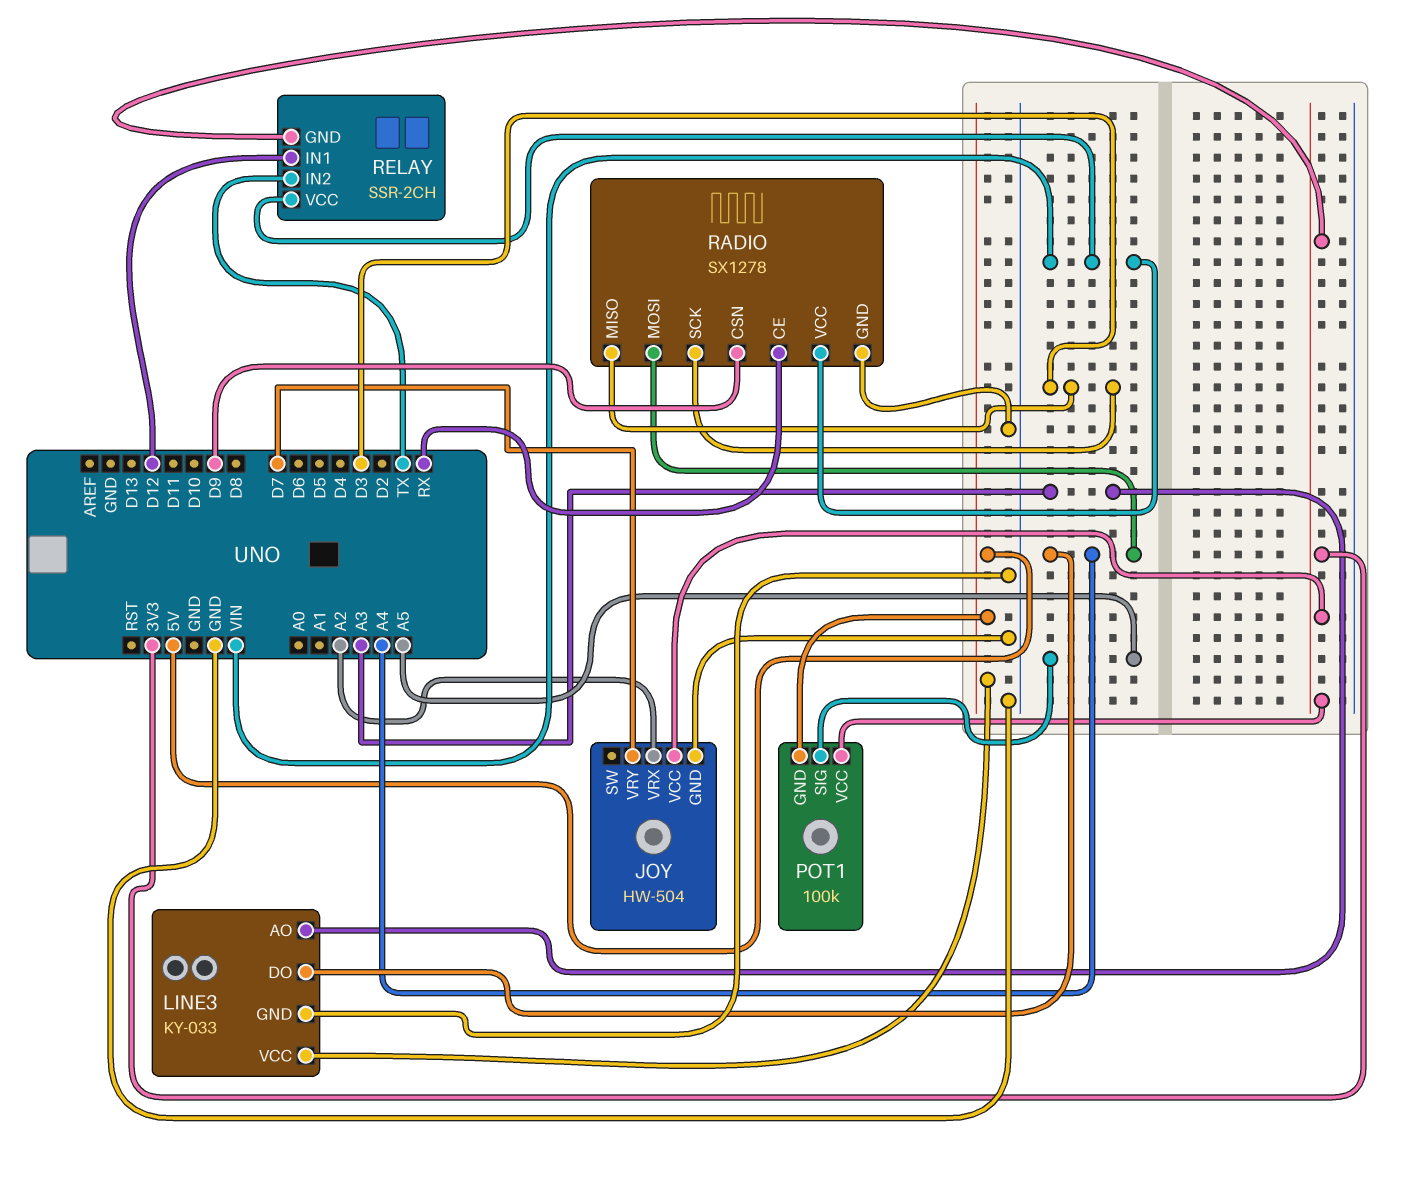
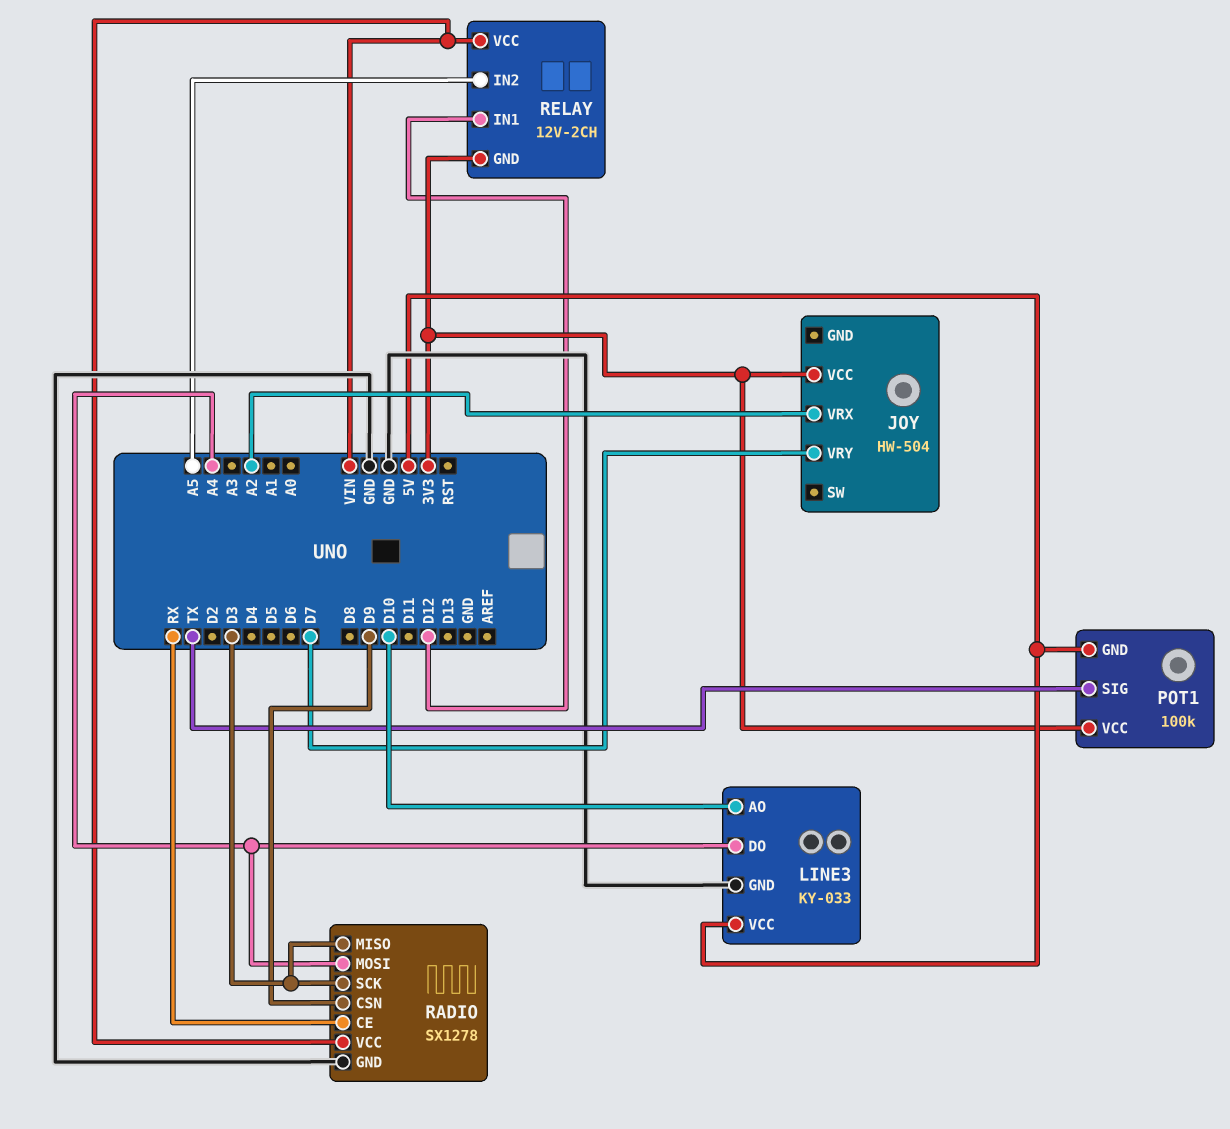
JOY pin GND: GND -> none
LINE3 pin AO: A3 -> D10
POT1 pin SIG: A5 -> TX
RELAY: SSR-2CH -> 12V-2CH
RELAY pin IN2: TX -> A5

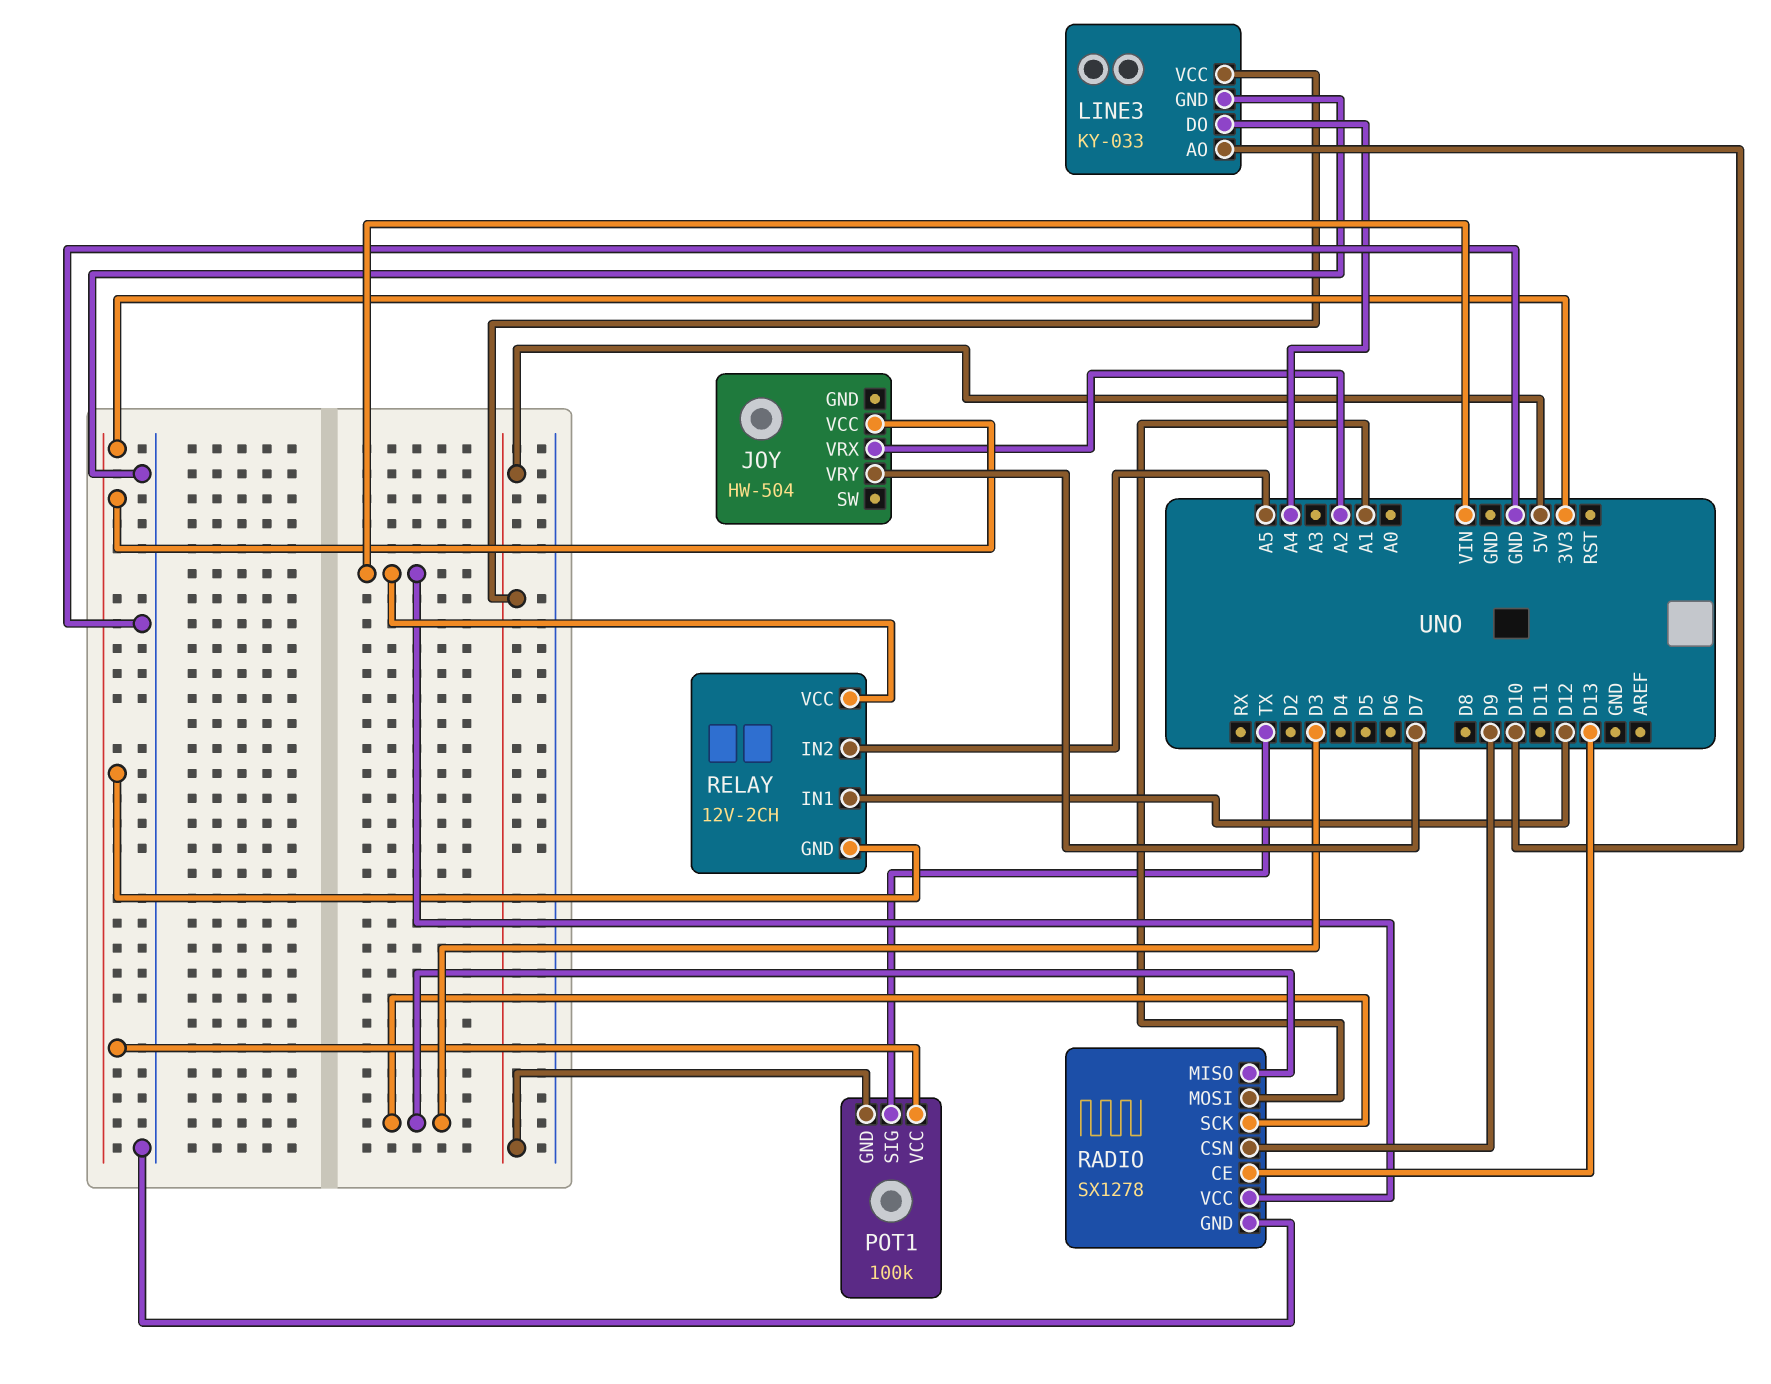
RADIO pin CE: RX -> D13
RADIO pin MOSI: A4 -> A1

